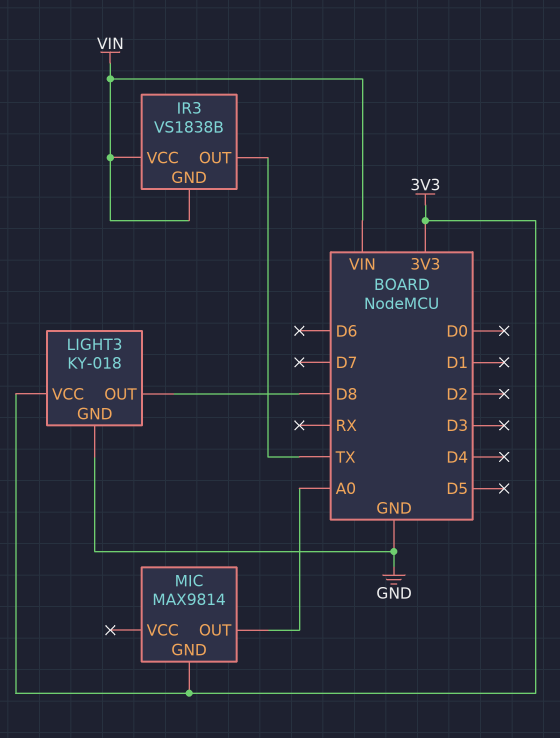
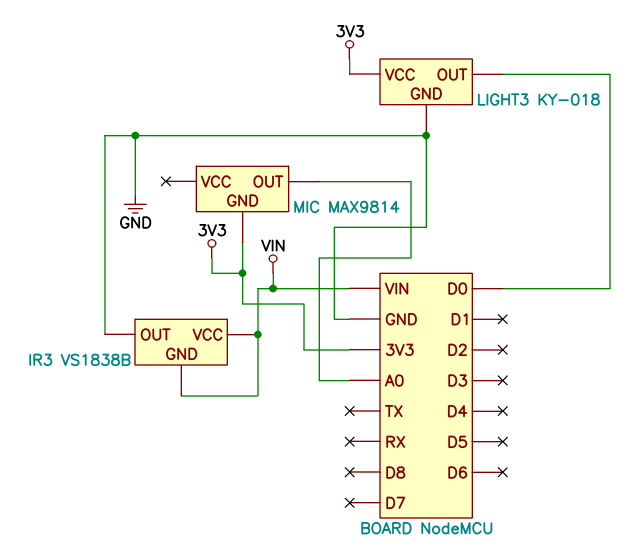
IR3 pin OUT: TX -> GND
LIGHT3 pin OUT: D8 -> D0

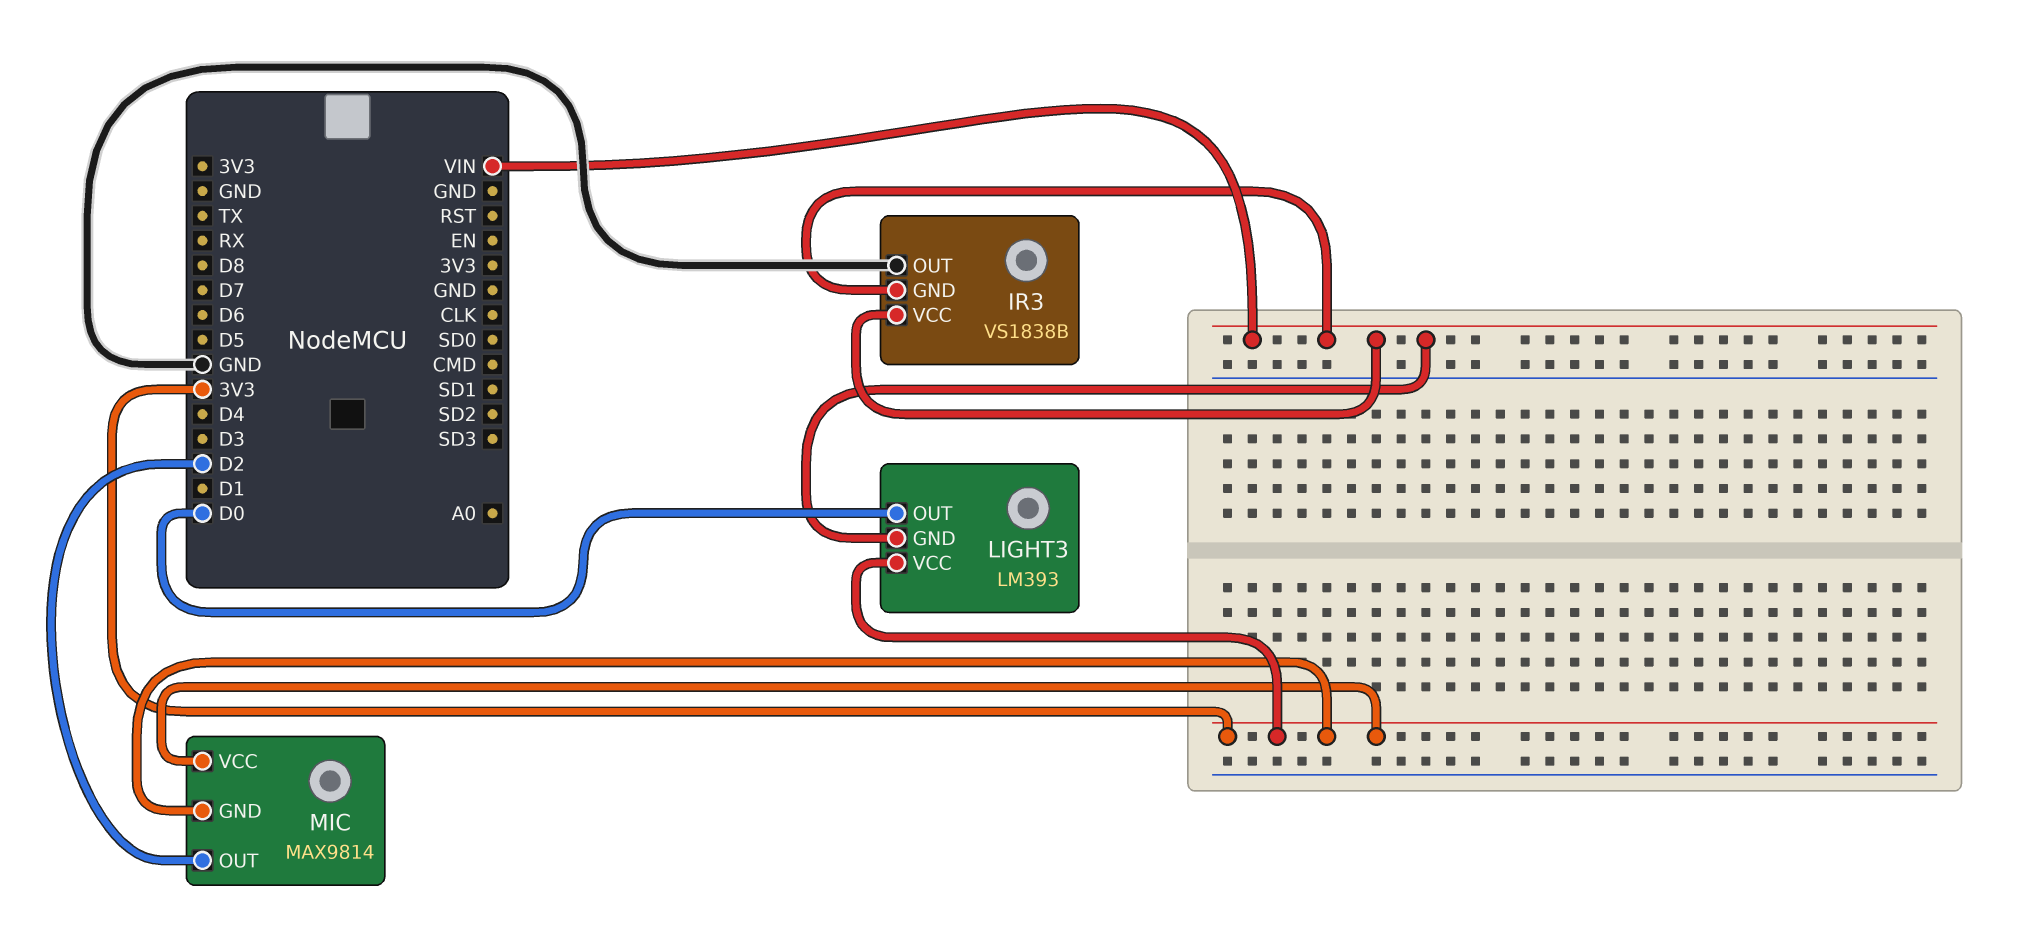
LIGHT3: KY-018 -> LM393
LIGHT3 pin GND: GND -> VIN
MIC pin OUT: A0 -> D2
MIC pin VCC: none -> 3V3

